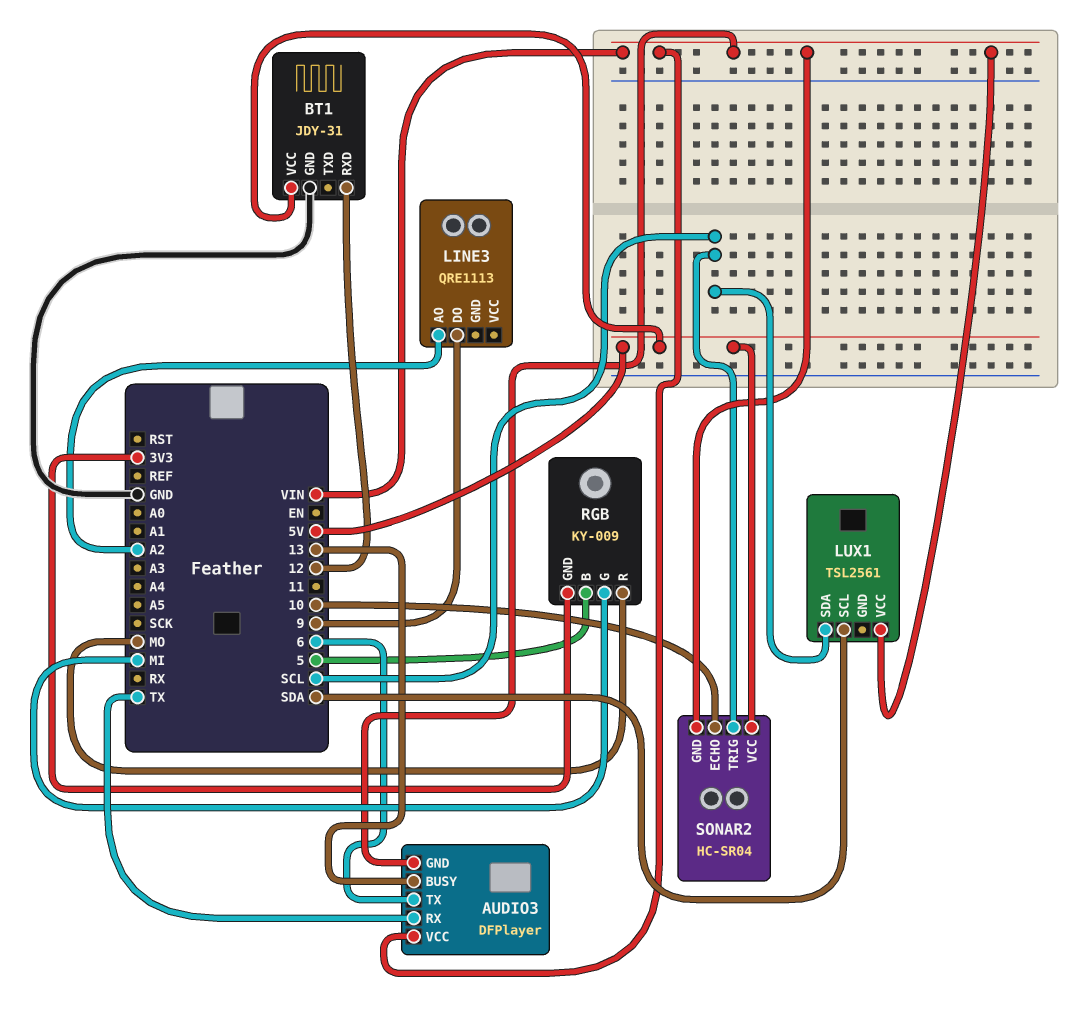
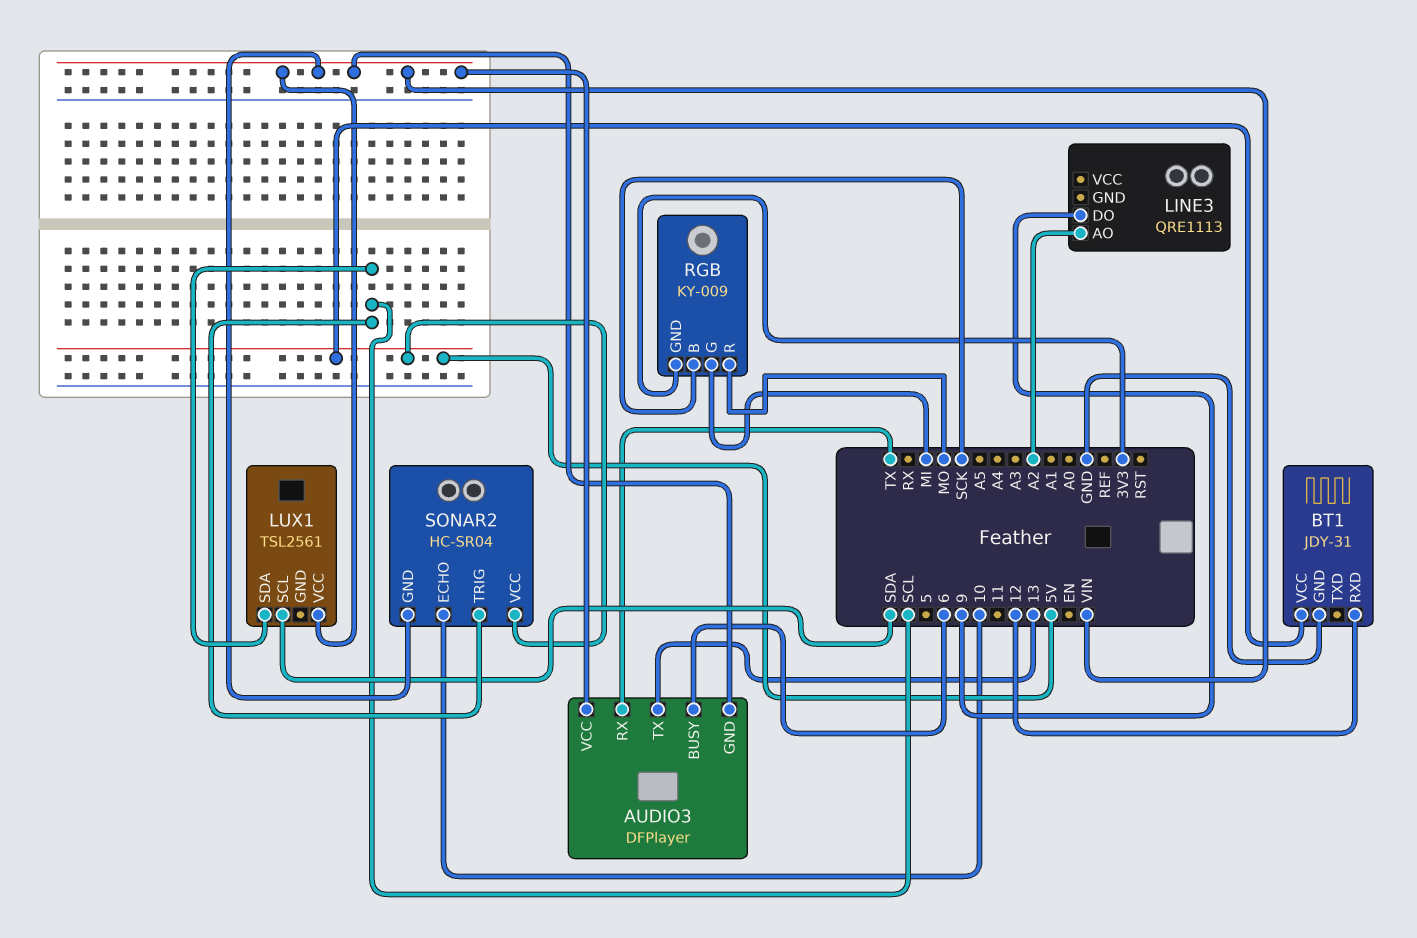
AUDIO3 pin BUSY: 13 -> 6
AUDIO3 pin TX: 6 -> 13
RGB pin B: 5 -> SCK

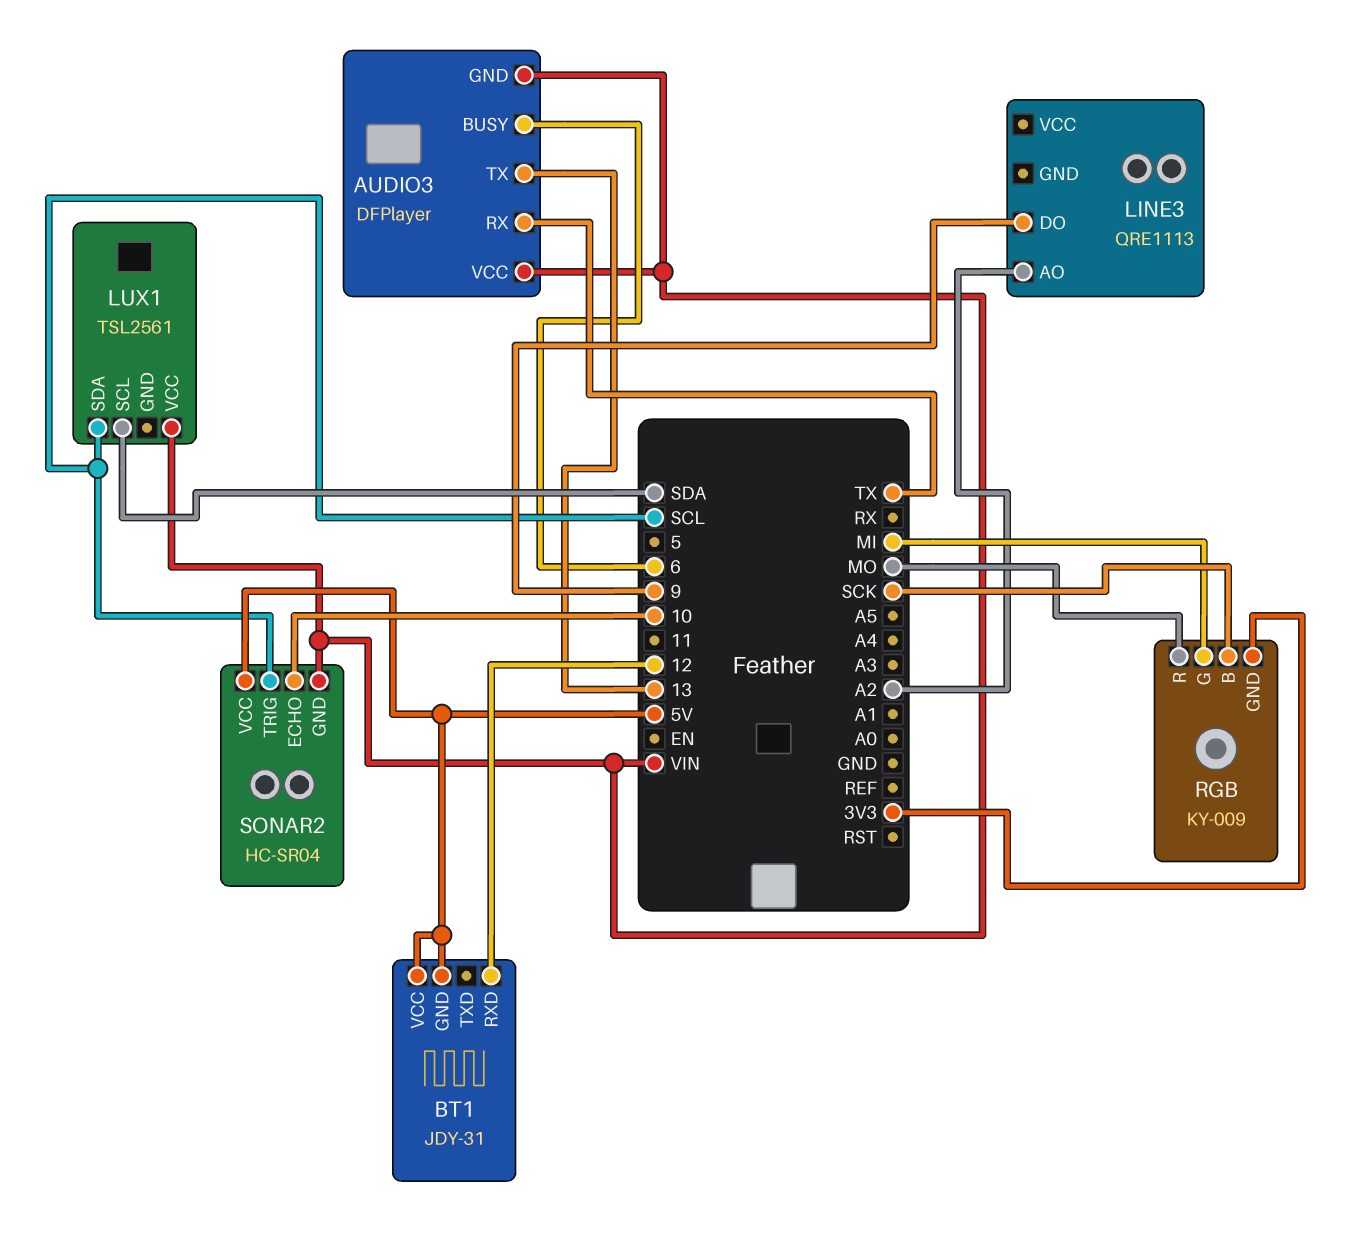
BT1 pin GND: GND -> 5V

